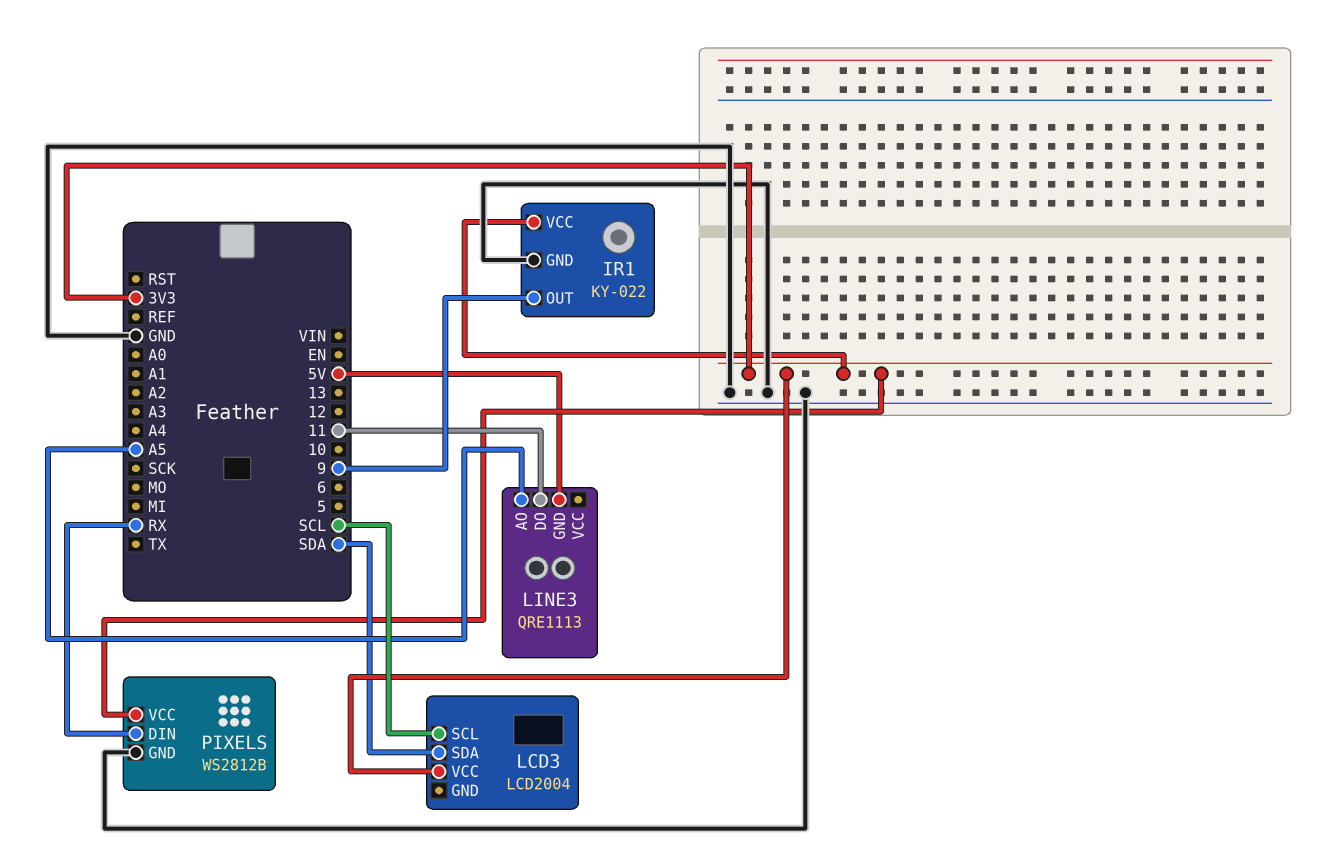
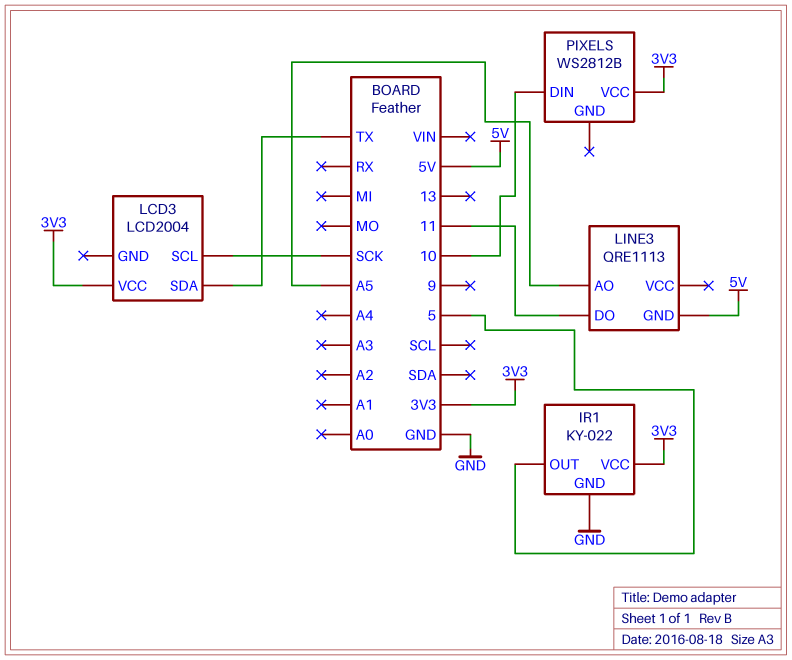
IR1 pin OUT: 9 -> 5
LCD3 pin SCL: SCL -> SCK
LCD3 pin SDA: SDA -> TX
PIXELS pin DIN: RX -> 10
PIXELS pin GND: GND -> none

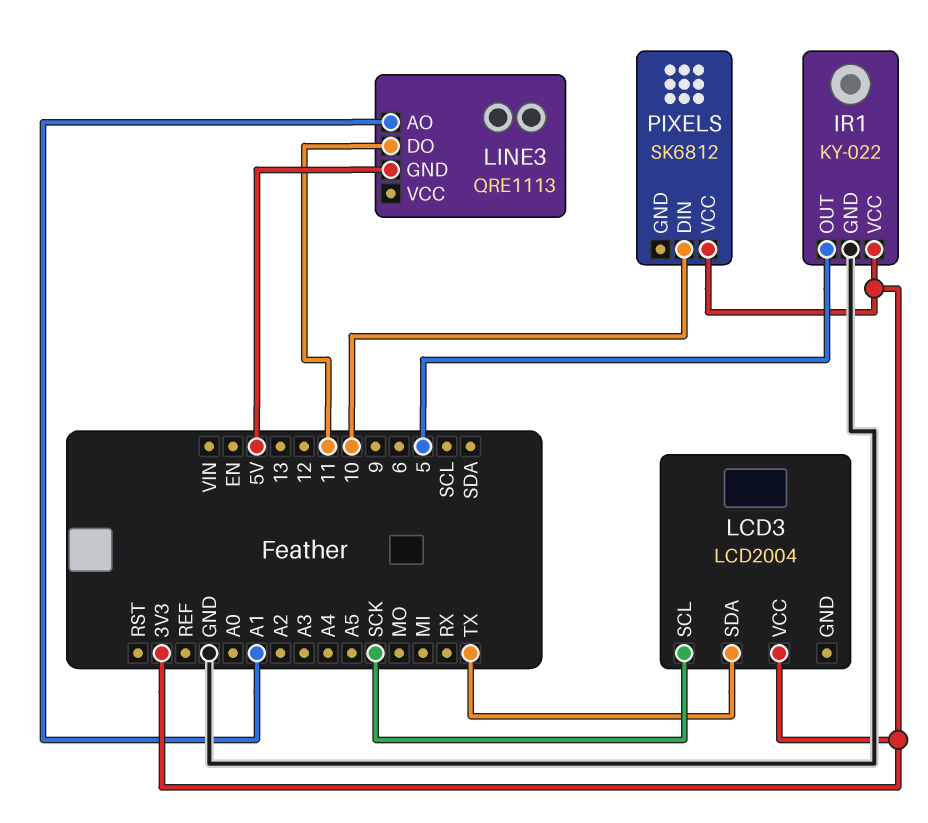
LINE3 pin AO: A5 -> A1
PIXELS: WS2812B -> SK6812

